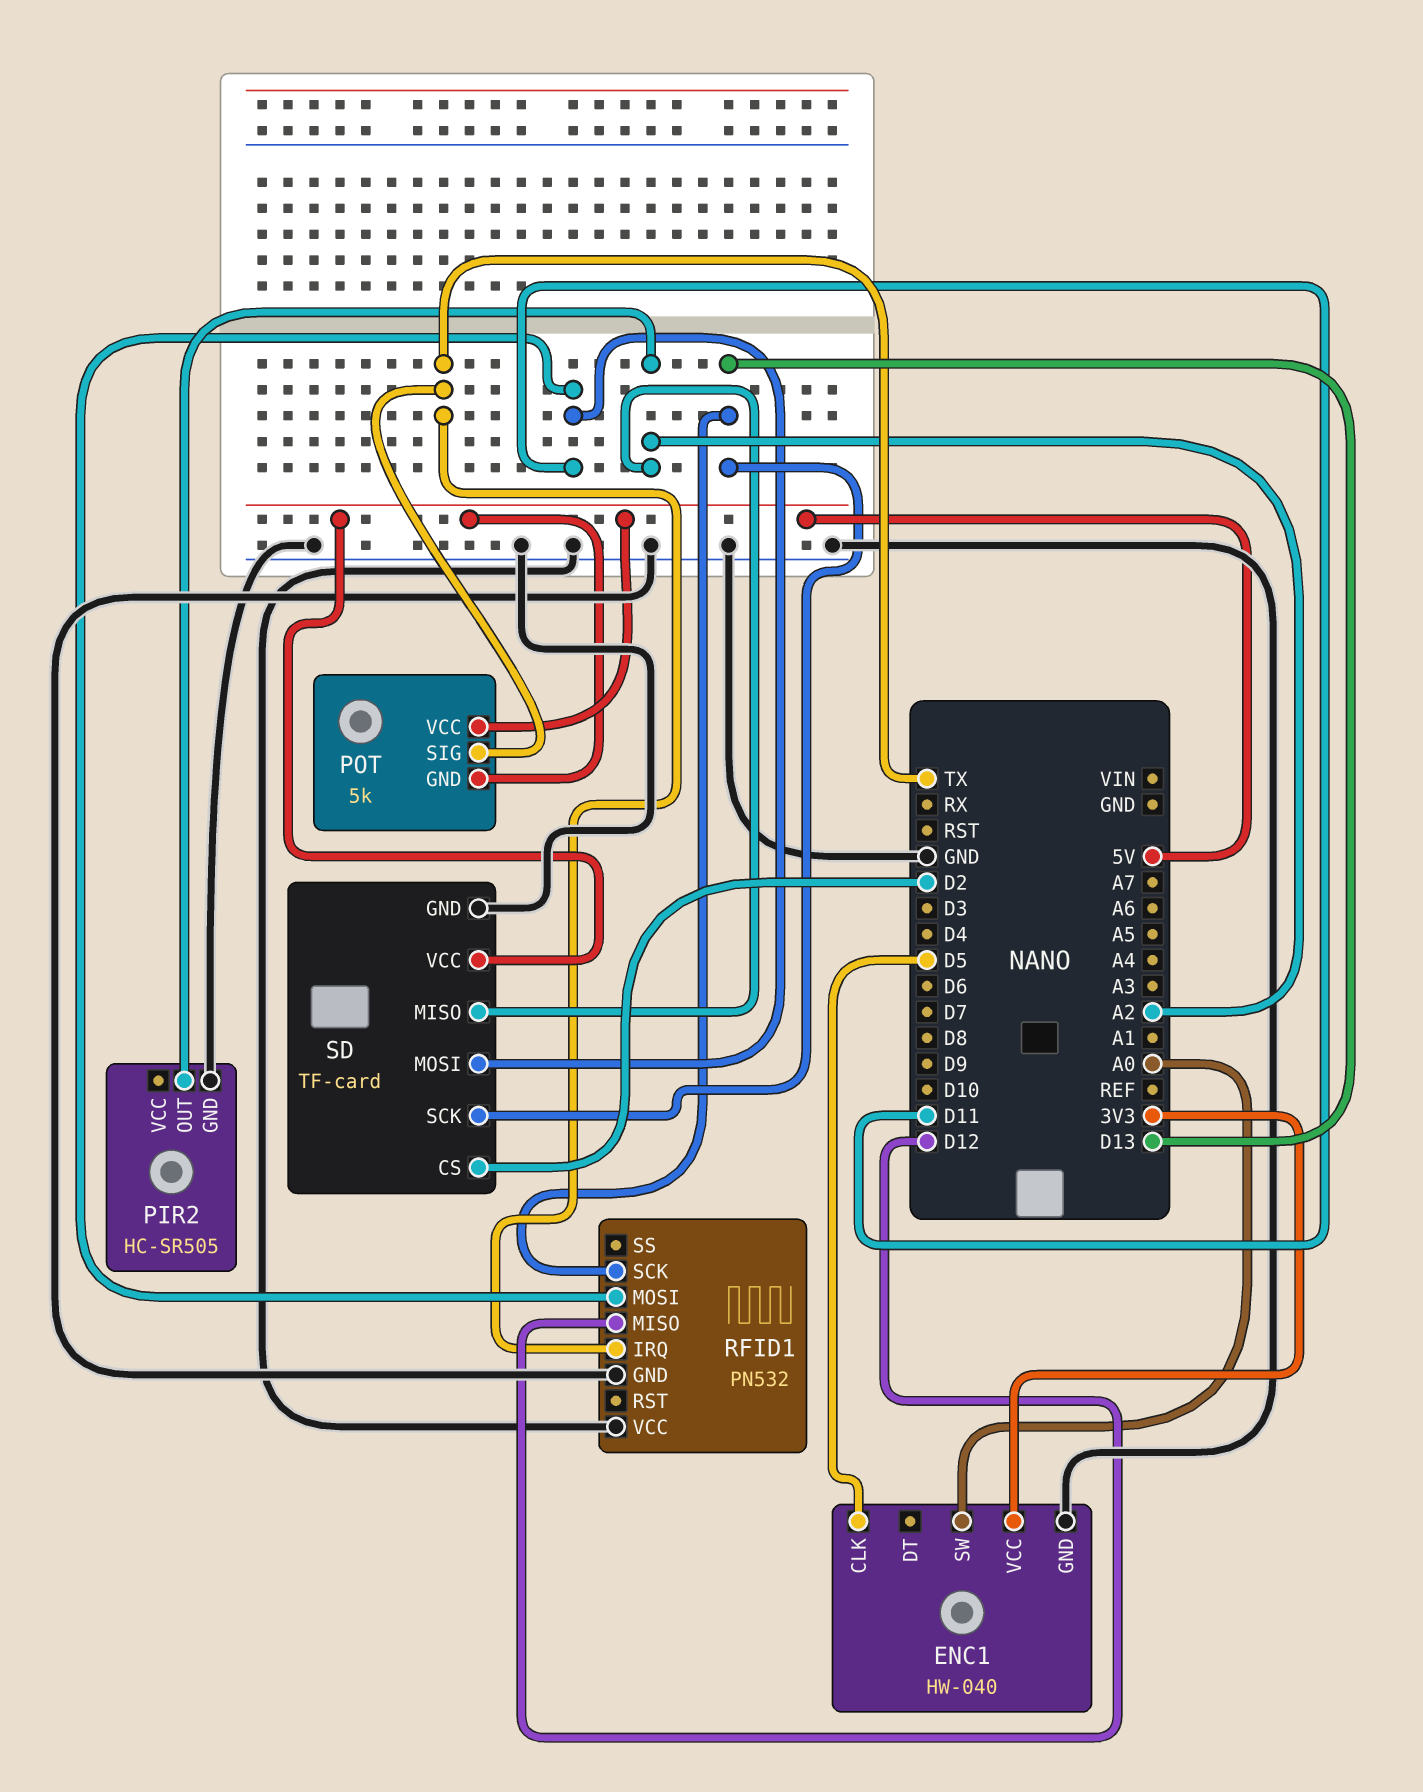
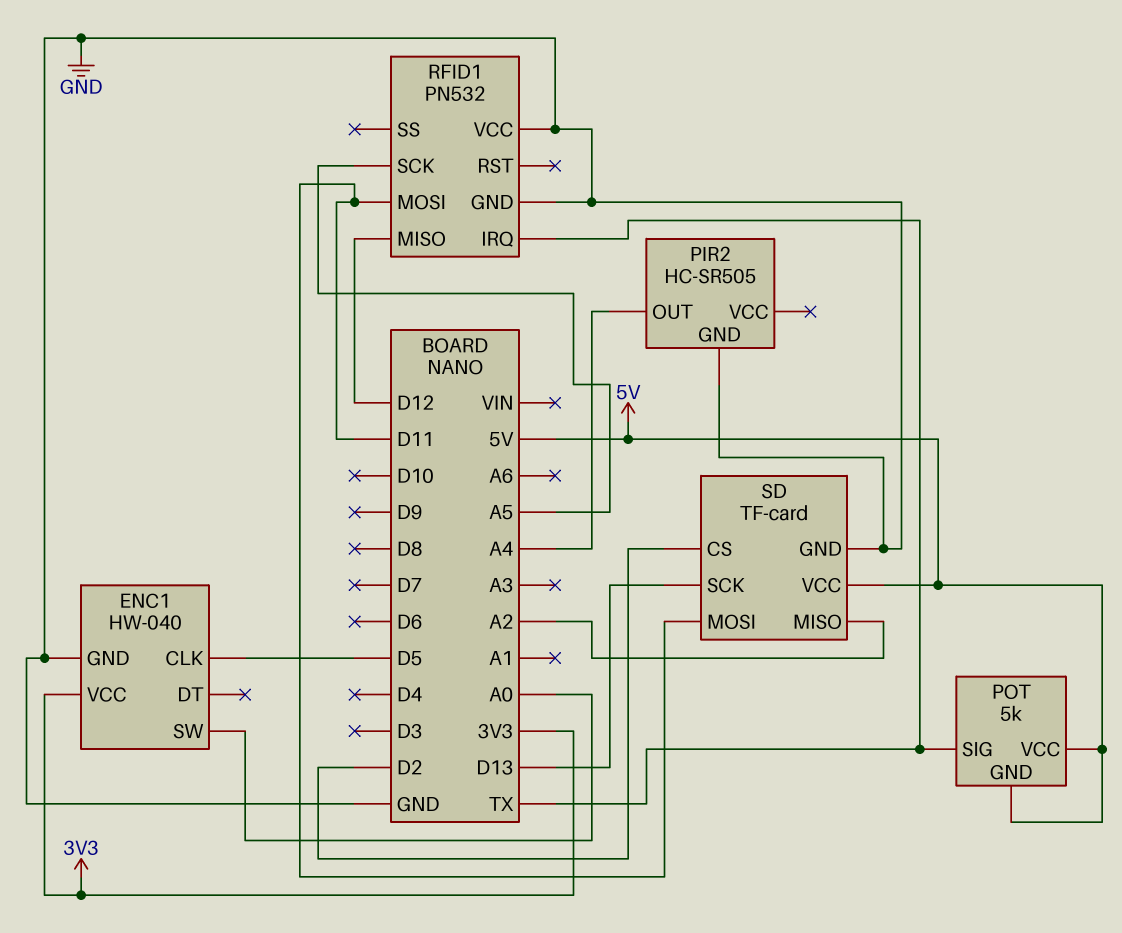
PIR2 pin OUT: A2 -> A4
RFID1 pin SCK: D13 -> A5

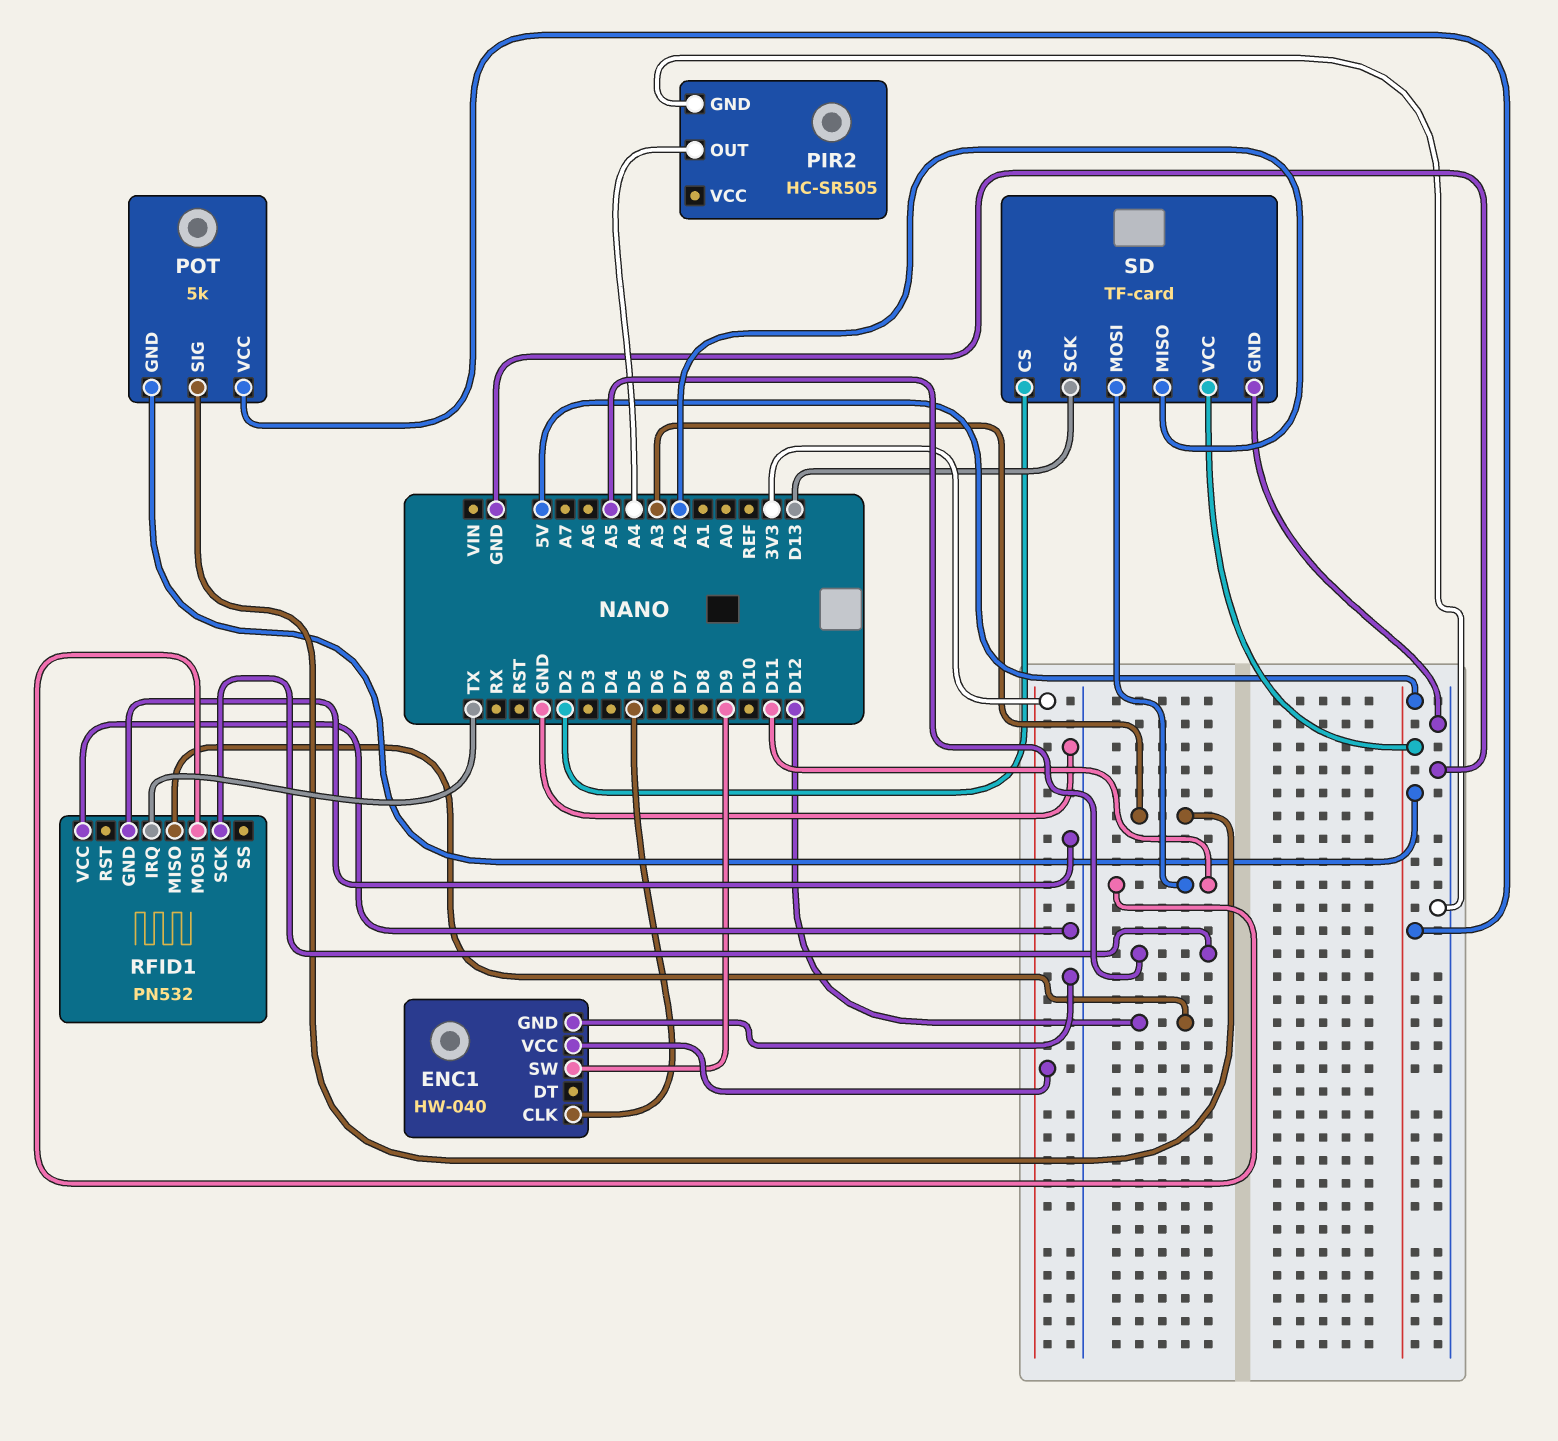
ENC1 pin SW: A0 -> D9
POT pin SIG: TX -> A3

